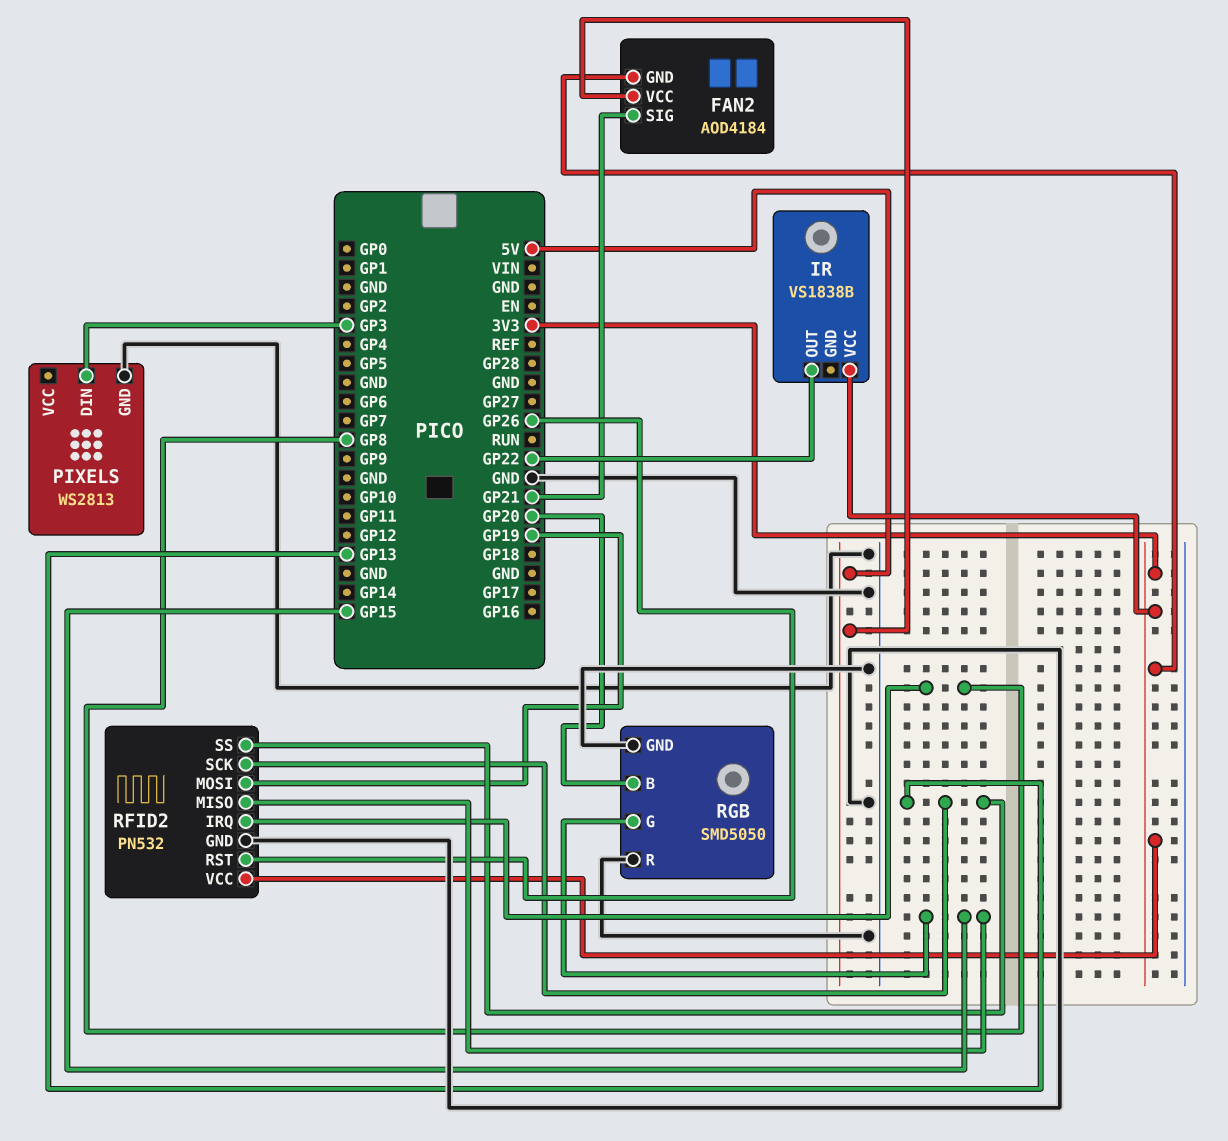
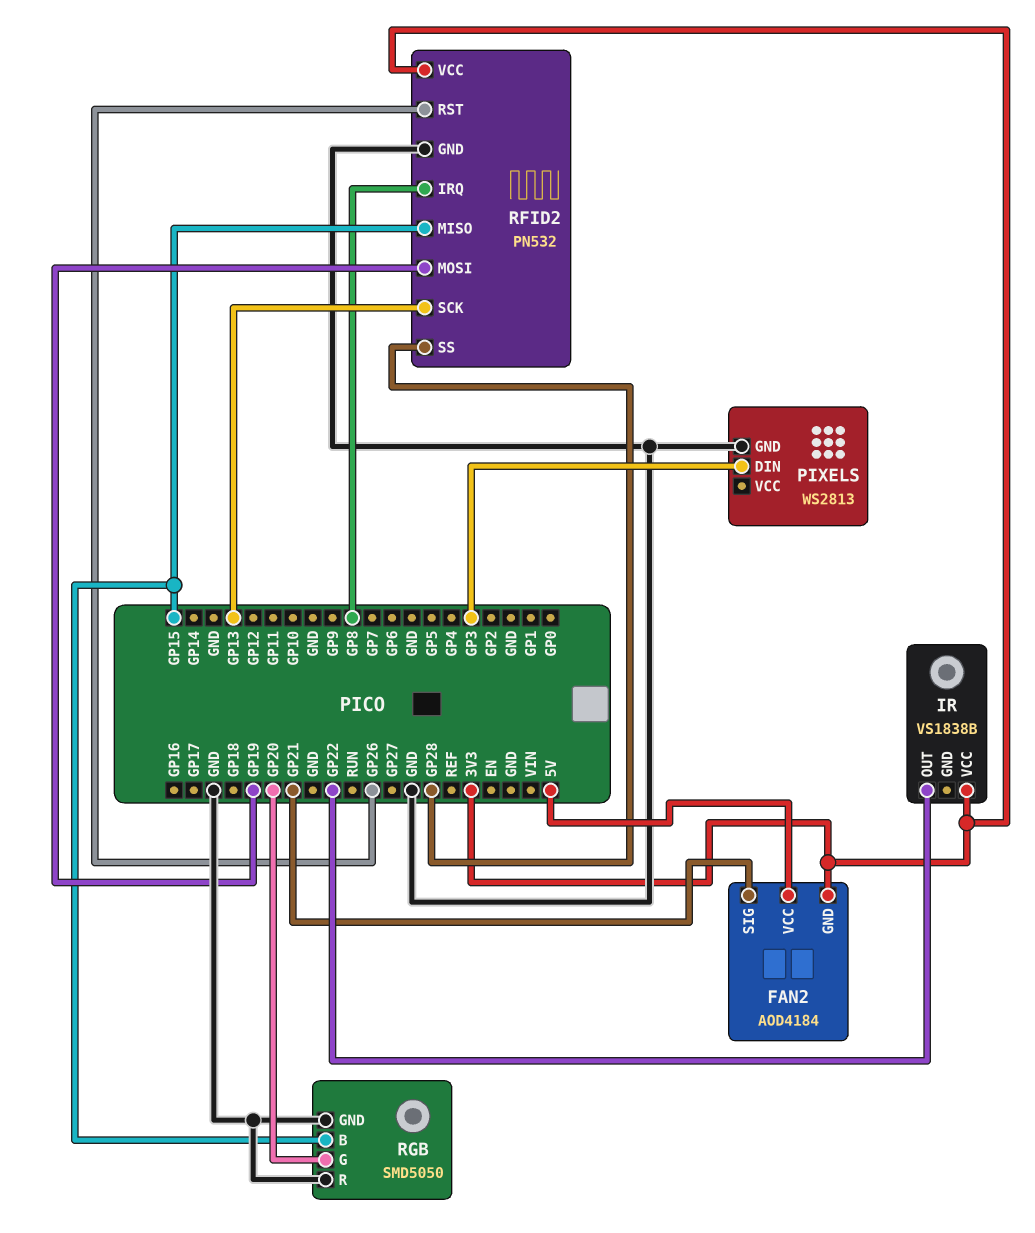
RFID2 pin SS: GP13 -> GP28
RGB pin B: GP20 -> GP15
RGB pin G: GP15 -> GP20

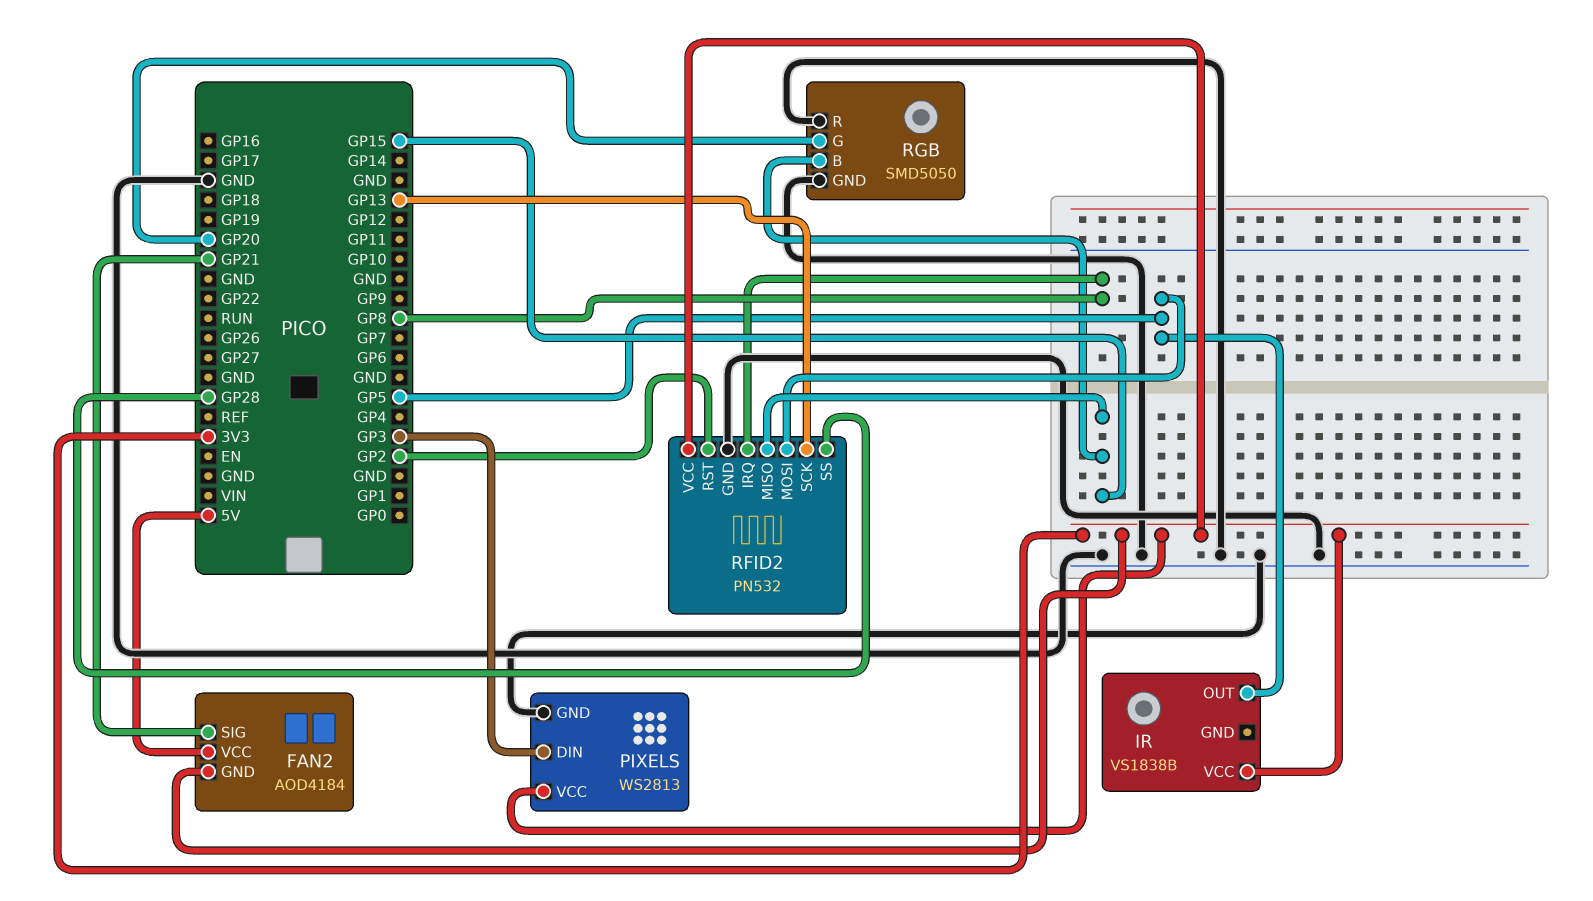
IR pin OUT: GP22 -> GP5
PIXELS pin VCC: none -> 3V3
RFID2 pin MOSI: GP19 -> GP5
RFID2 pin RST: GP26 -> GP2

